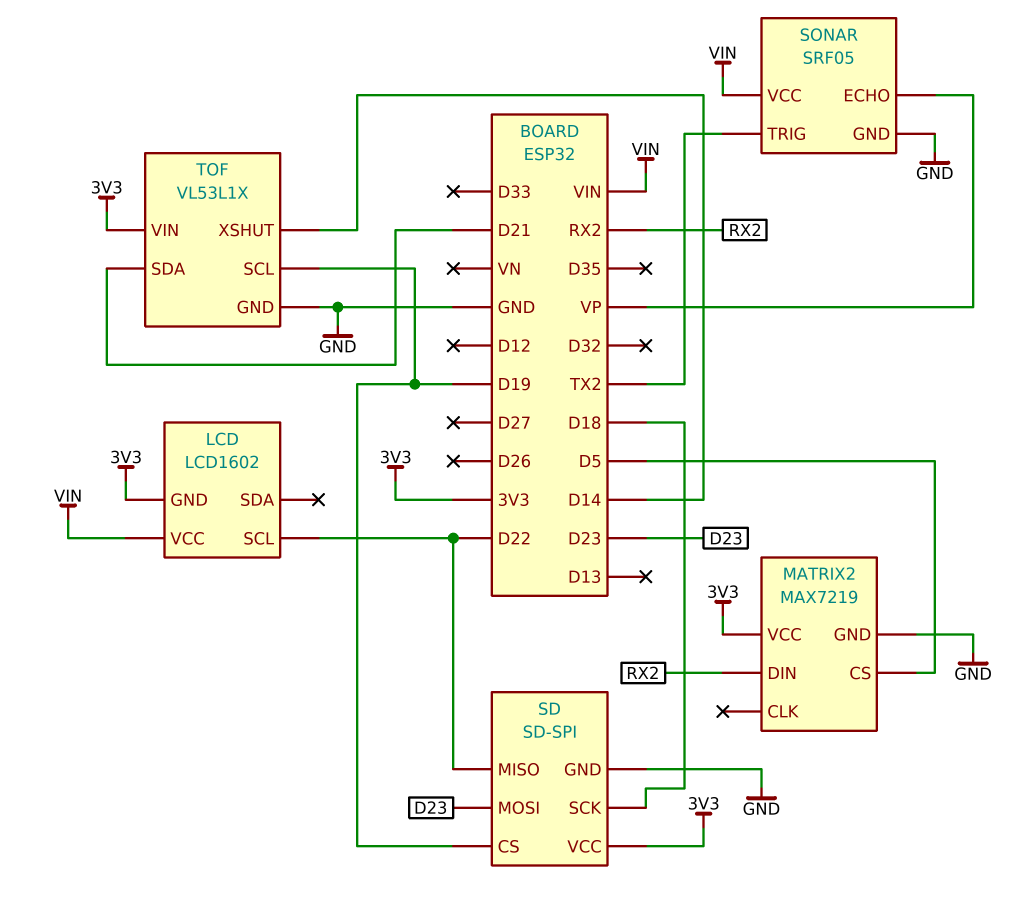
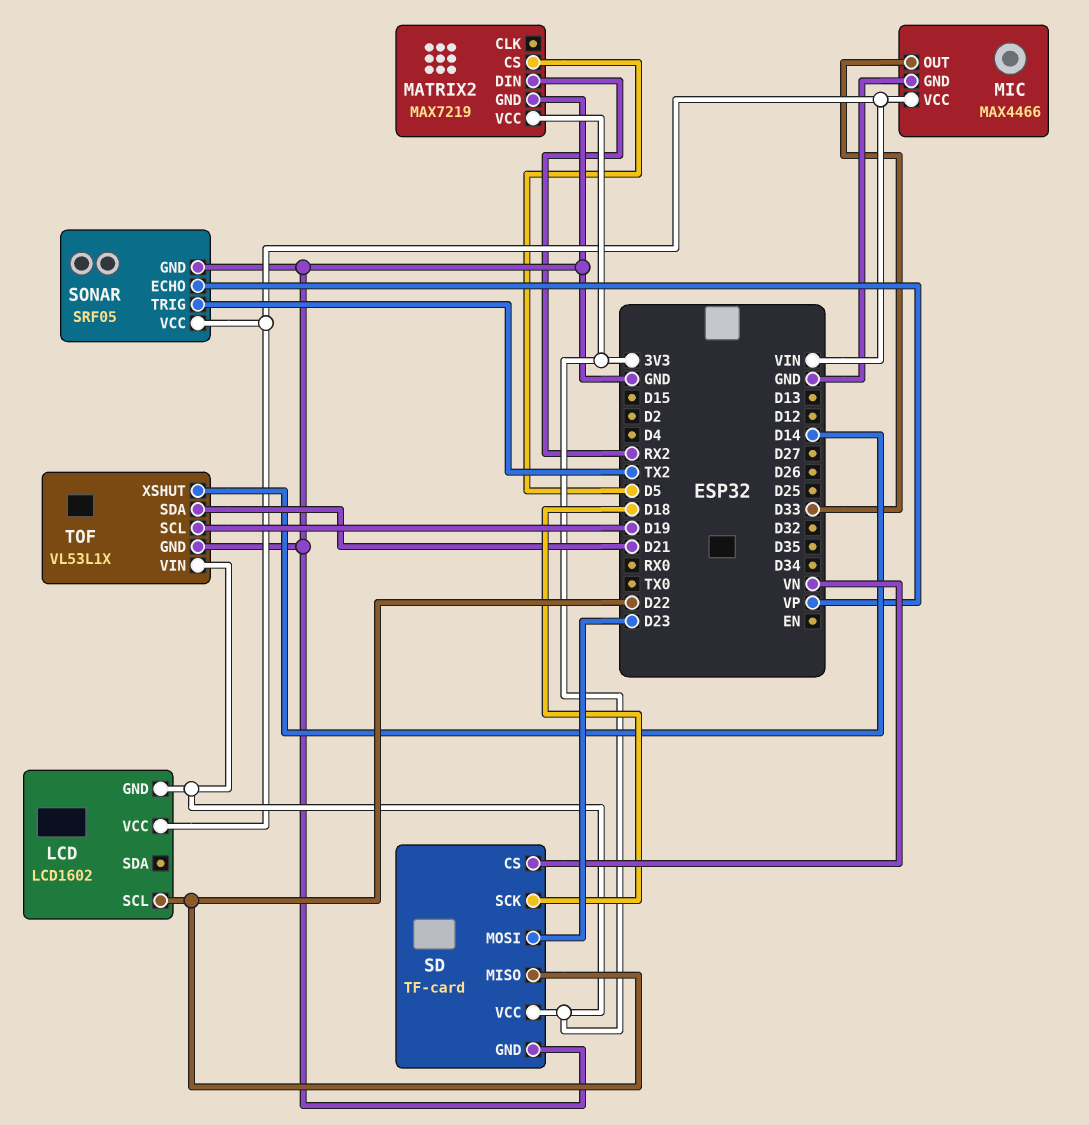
MIC: none -> MAX4466
MIC pin GND: none -> GND
MIC pin OUT: none -> D33
MIC pin VCC: none -> VIN
SD: SD-SPI -> TF-card
SD pin CS: D19 -> VN

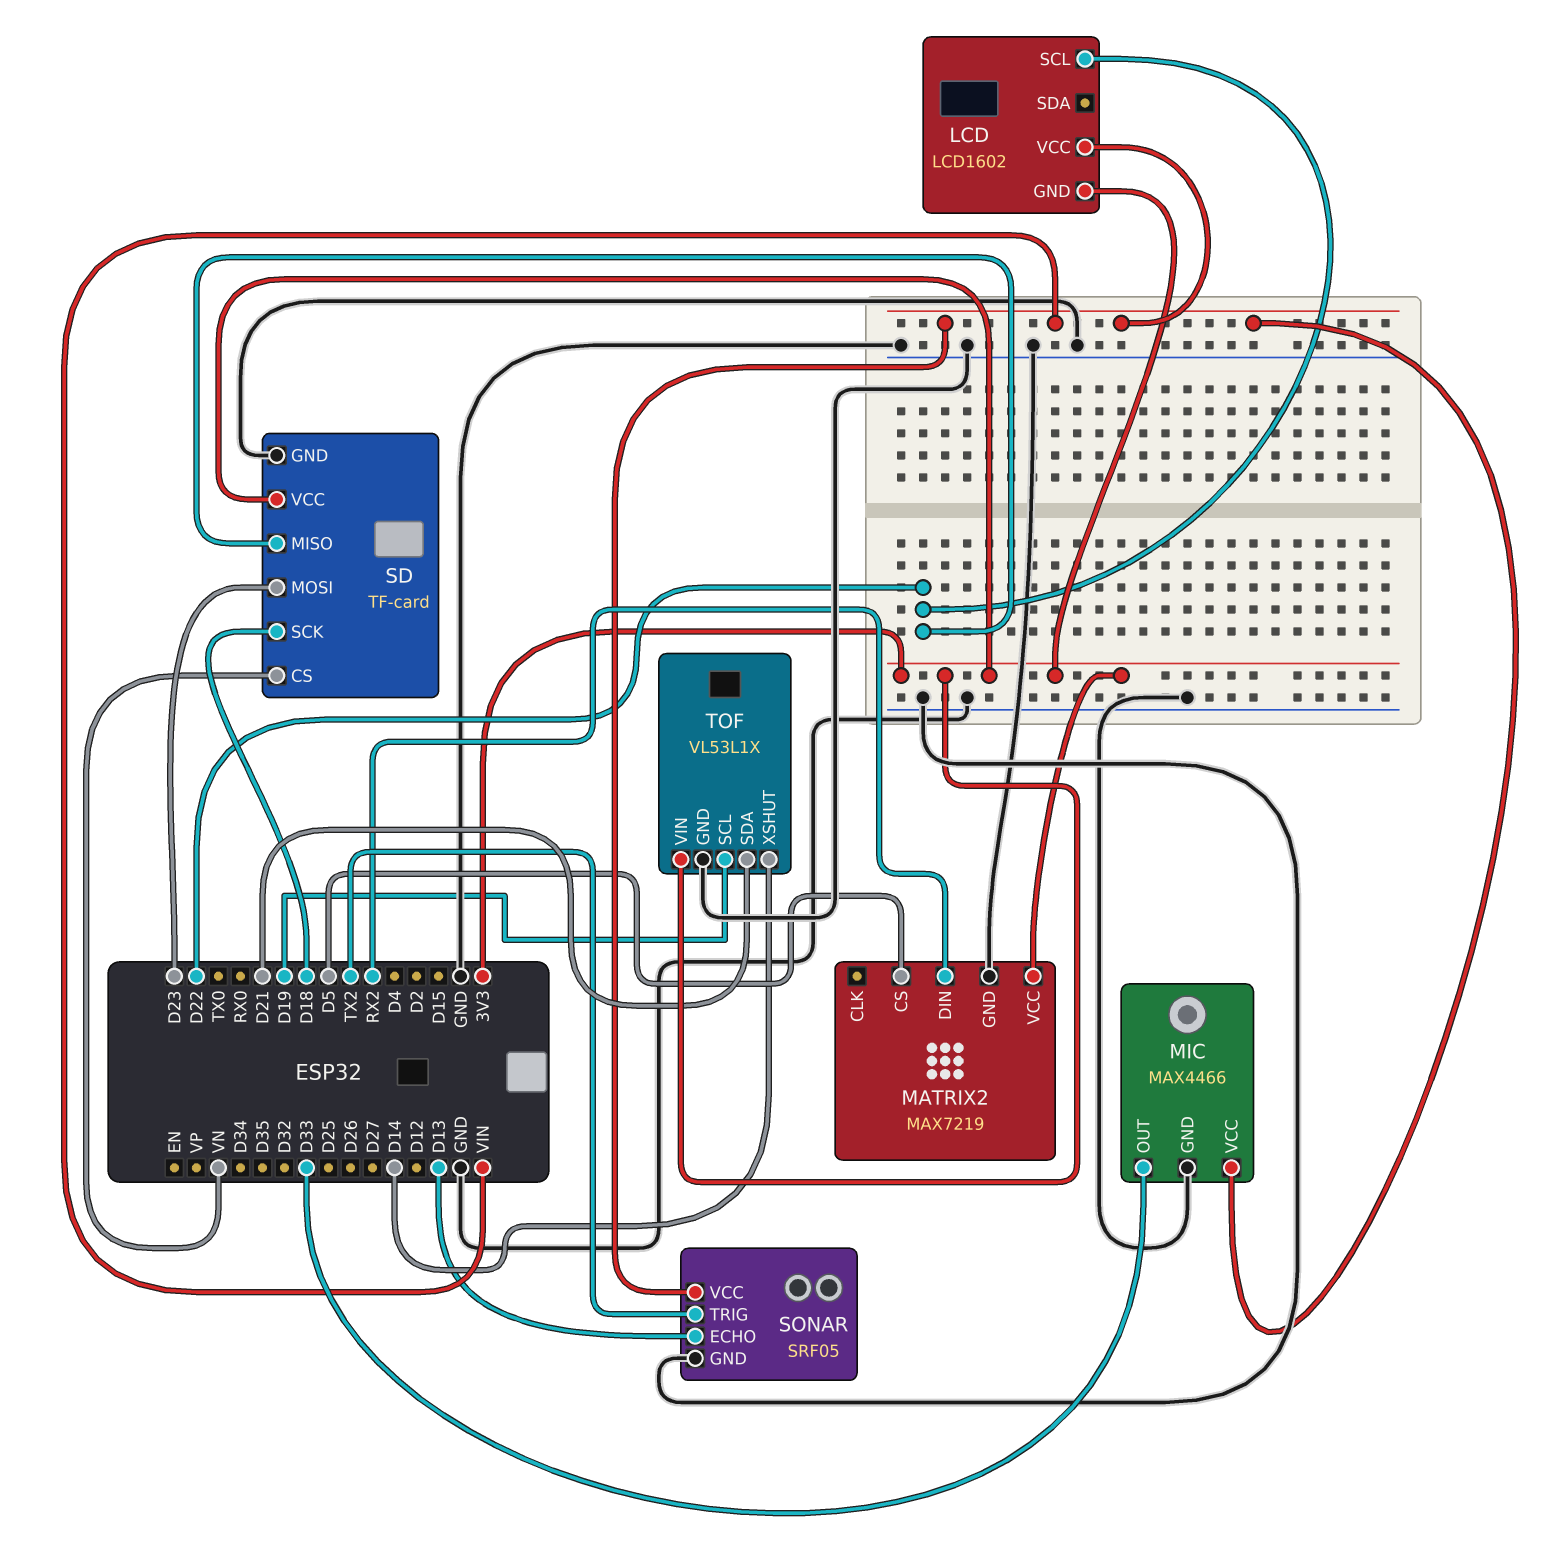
SONAR pin ECHO: VP -> D13

